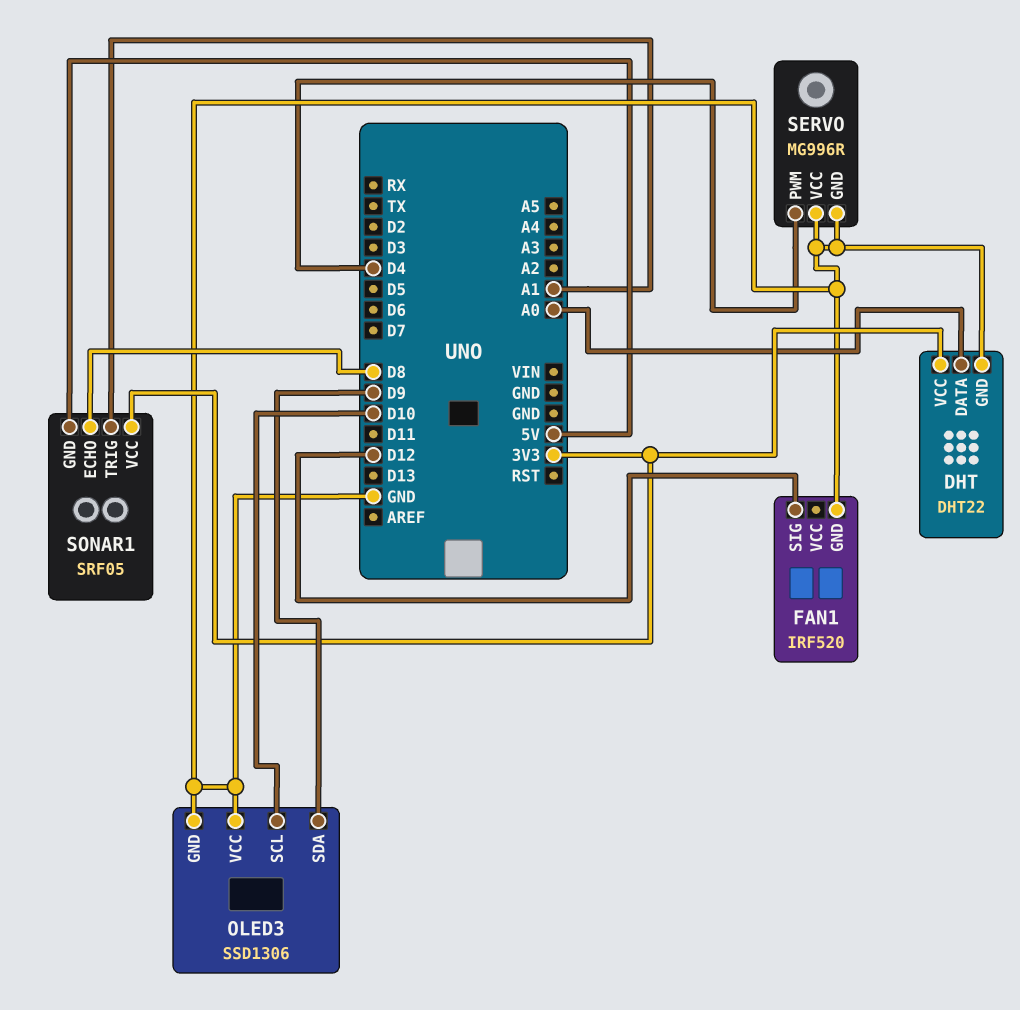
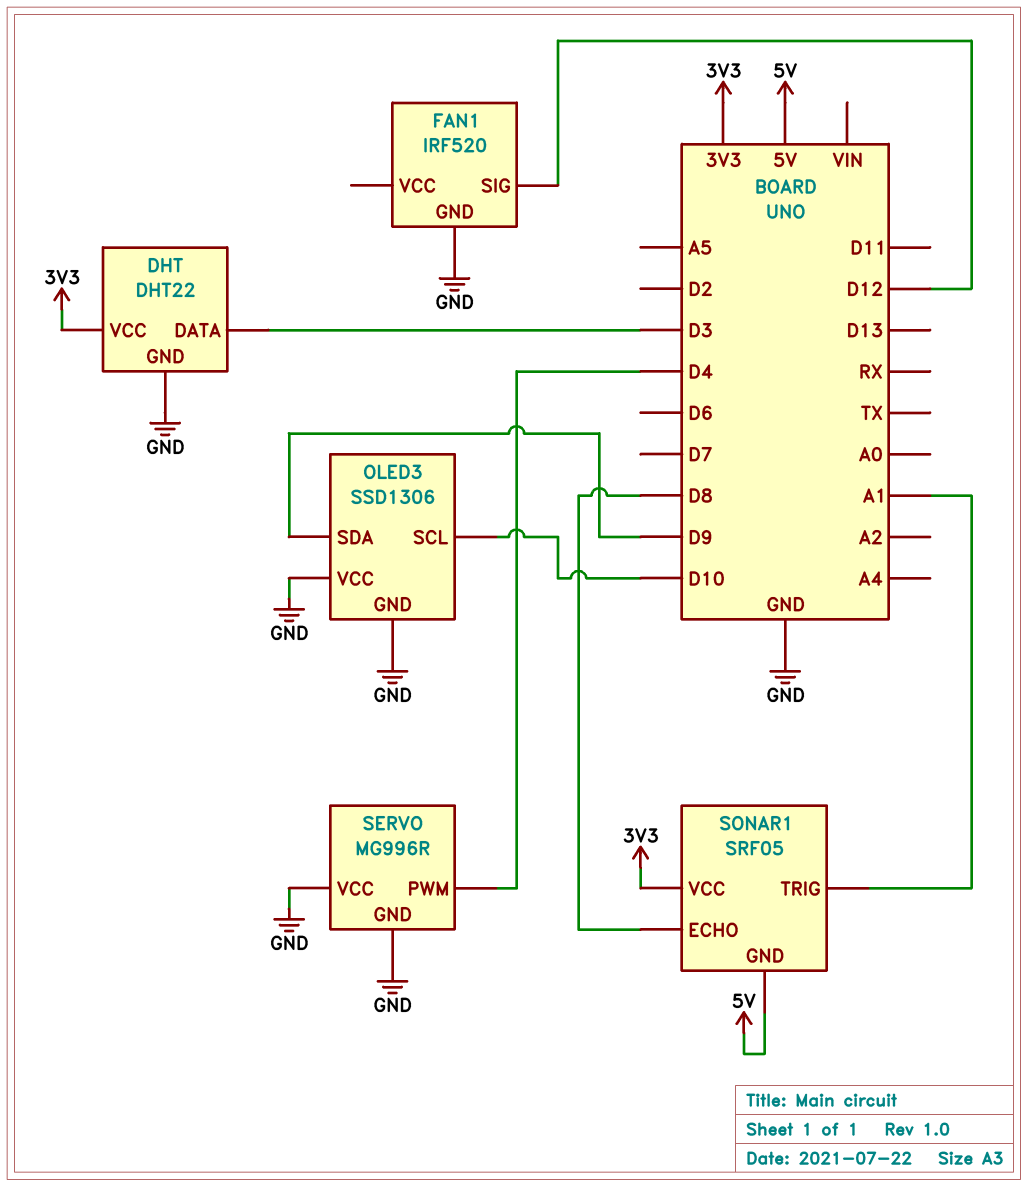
DHT pin DATA: A0 -> D3

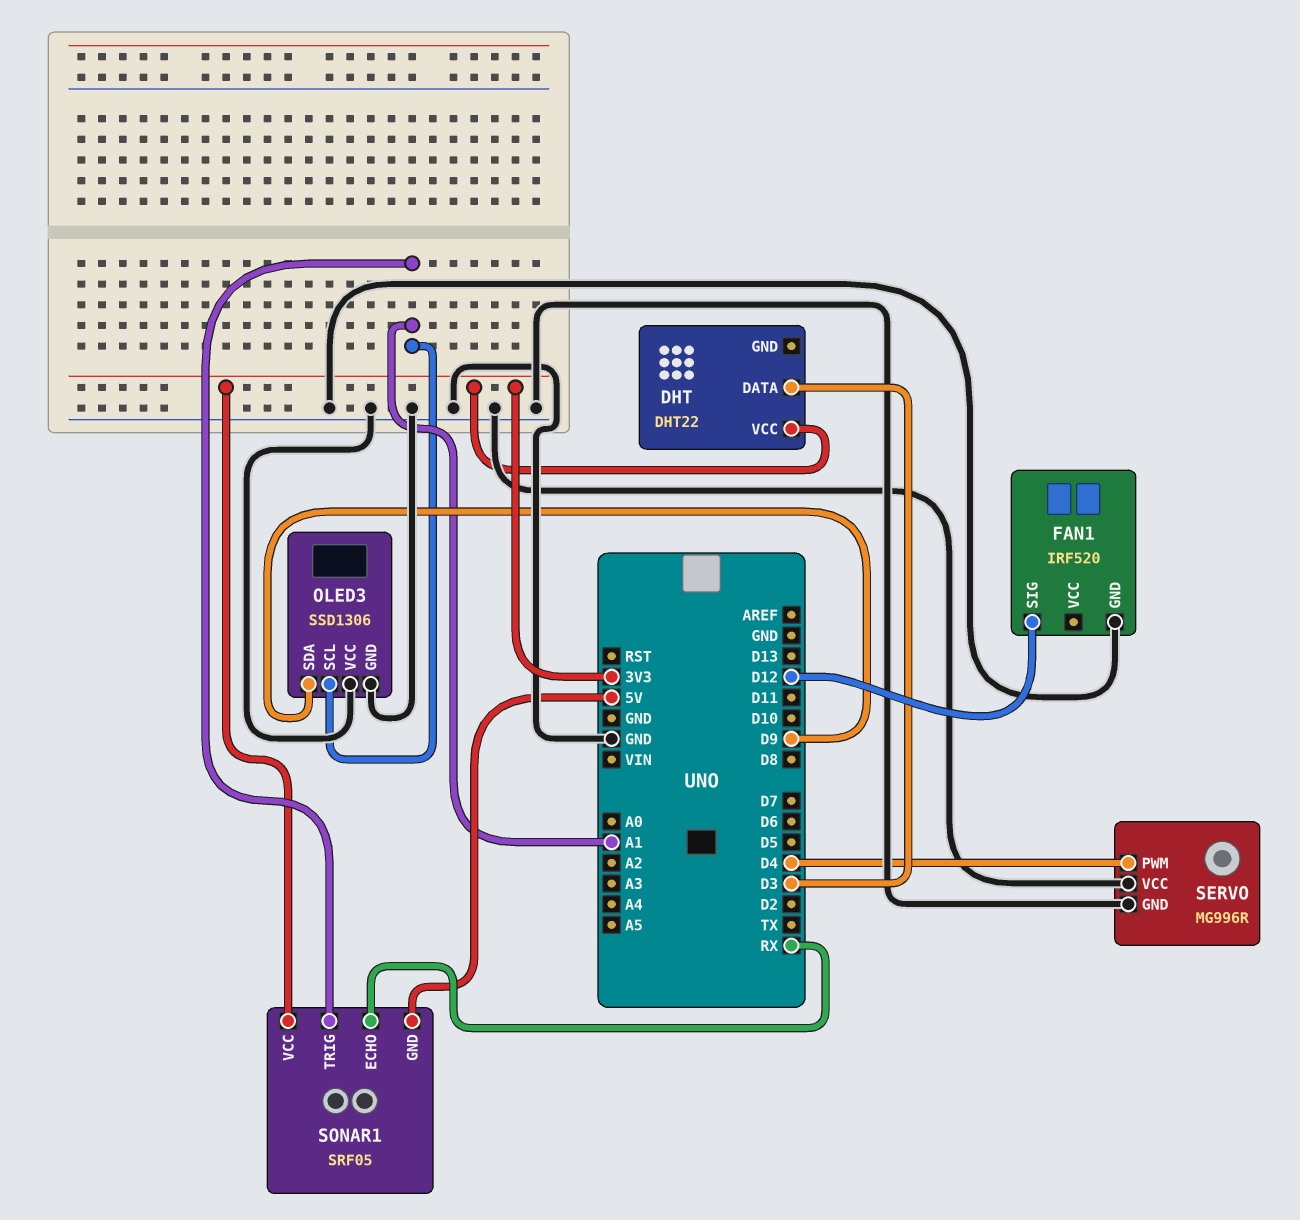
DHT pin GND: GND -> none
OLED3 pin SCL: D10 -> A1
SONAR1 pin ECHO: D8 -> RX

